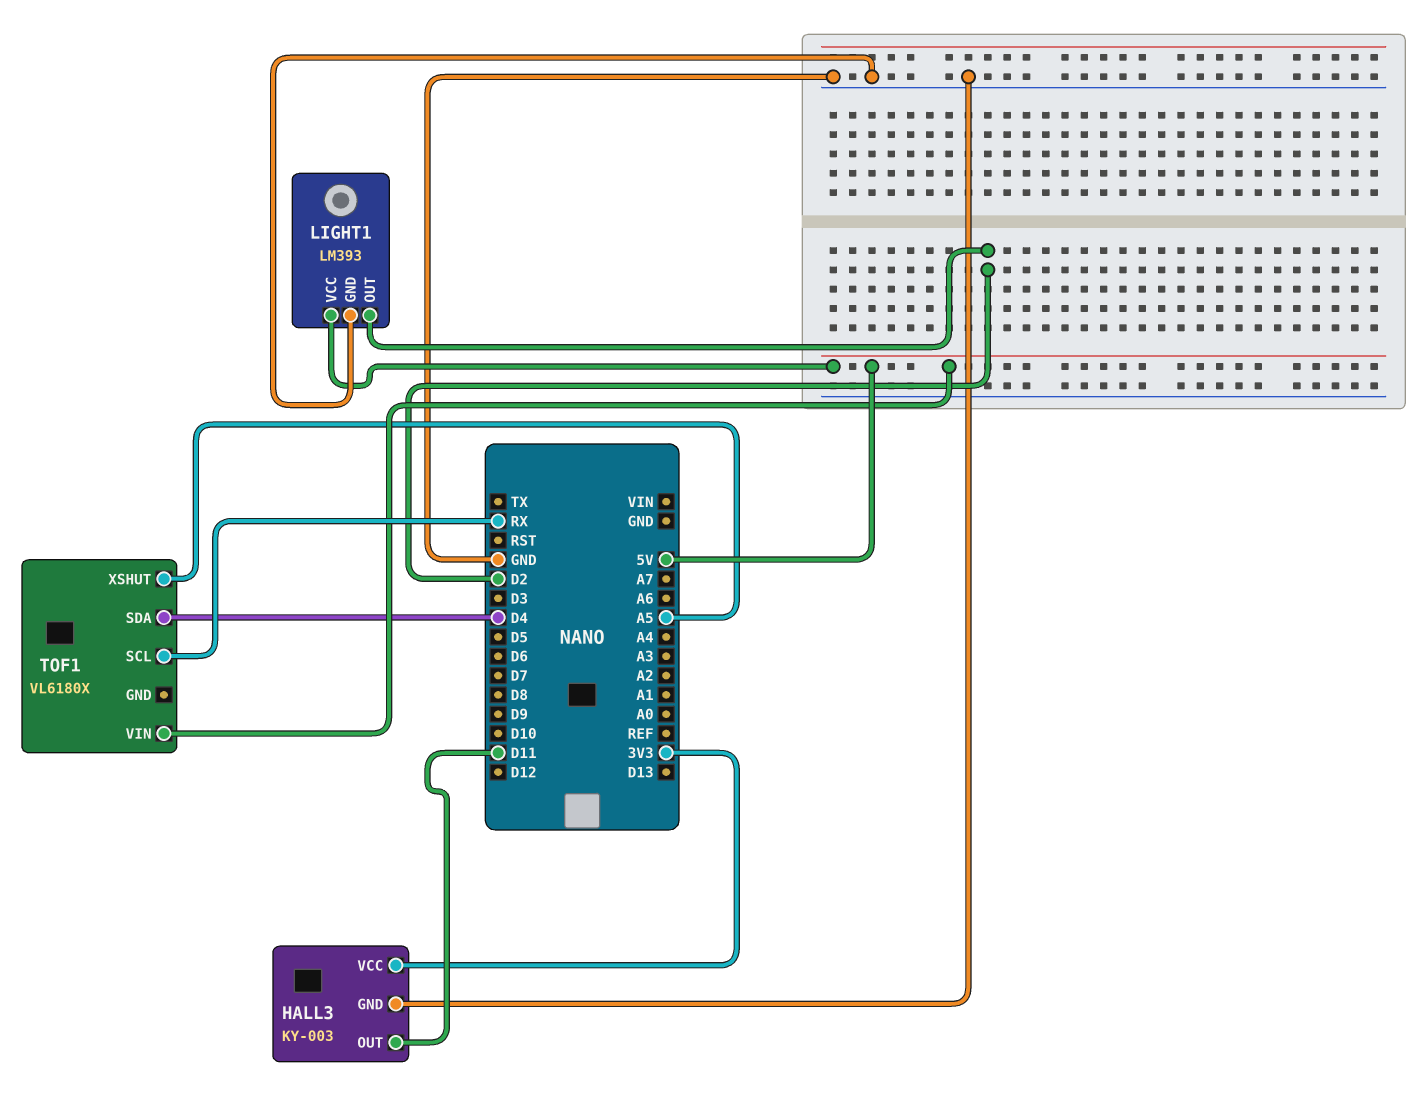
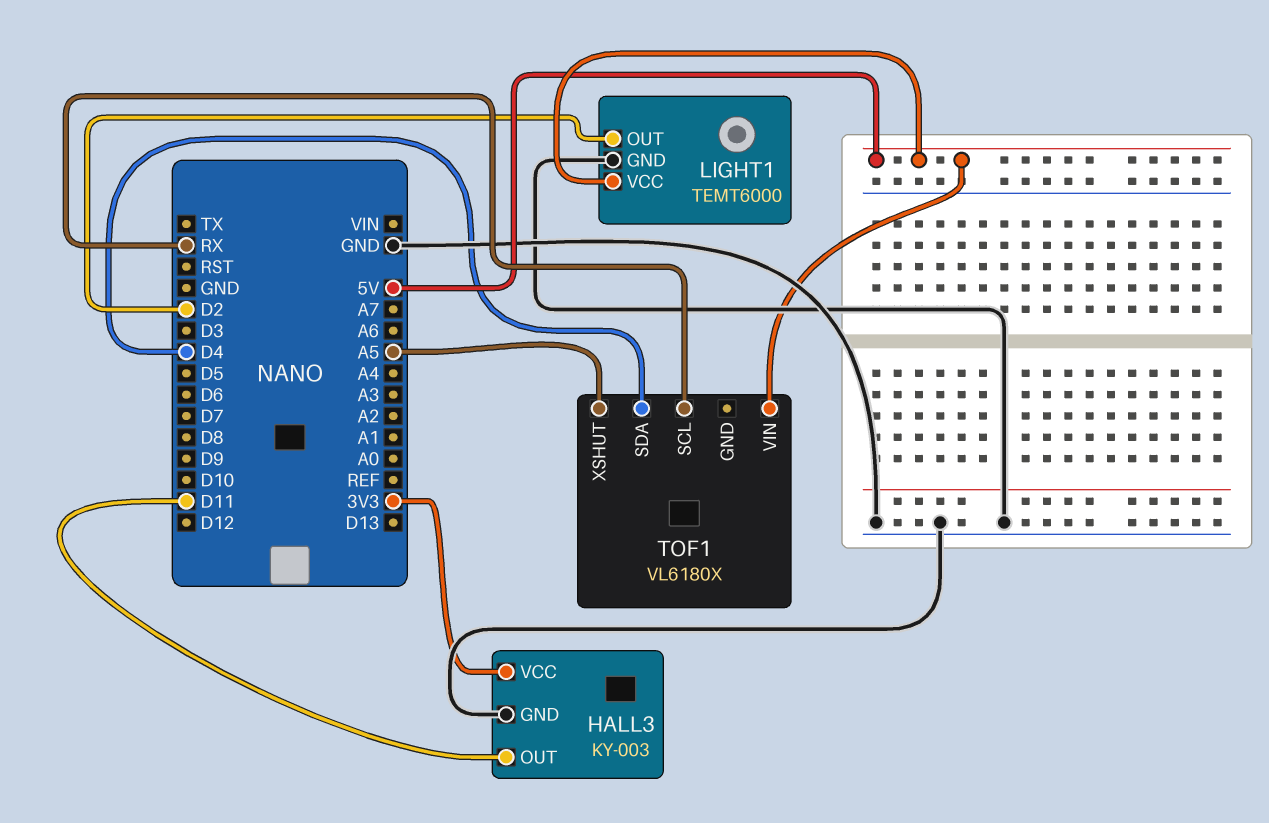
LIGHT1: LM393 -> TEMT6000

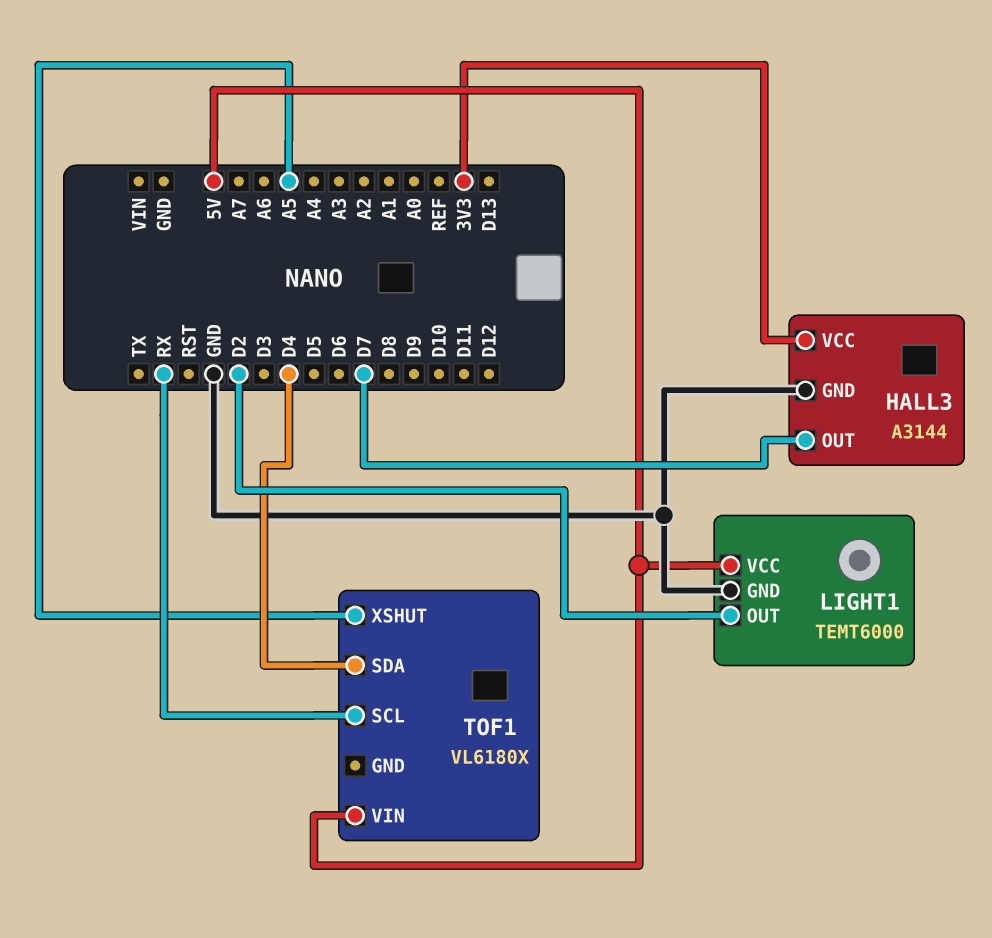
HALL3: KY-003 -> A3144
HALL3 pin OUT: D11 -> D7

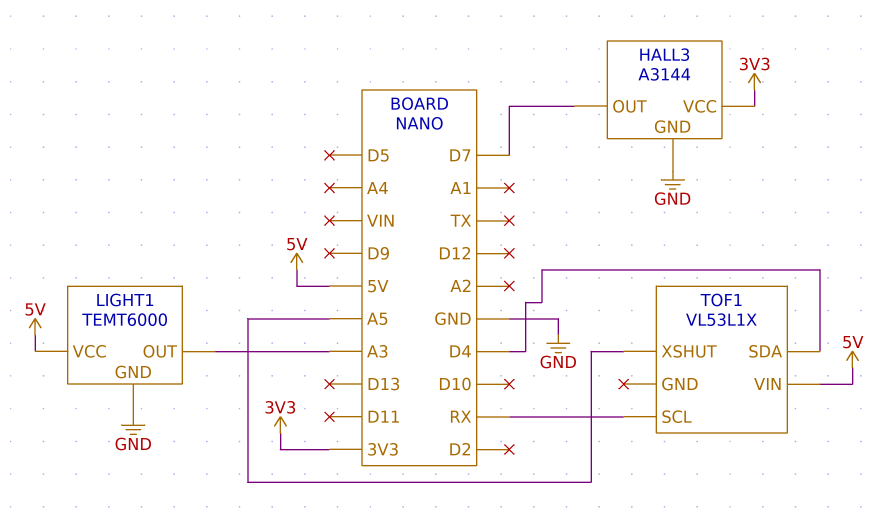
LIGHT1 pin OUT: D2 -> A3
TOF1: VL6180X -> VL53L1X

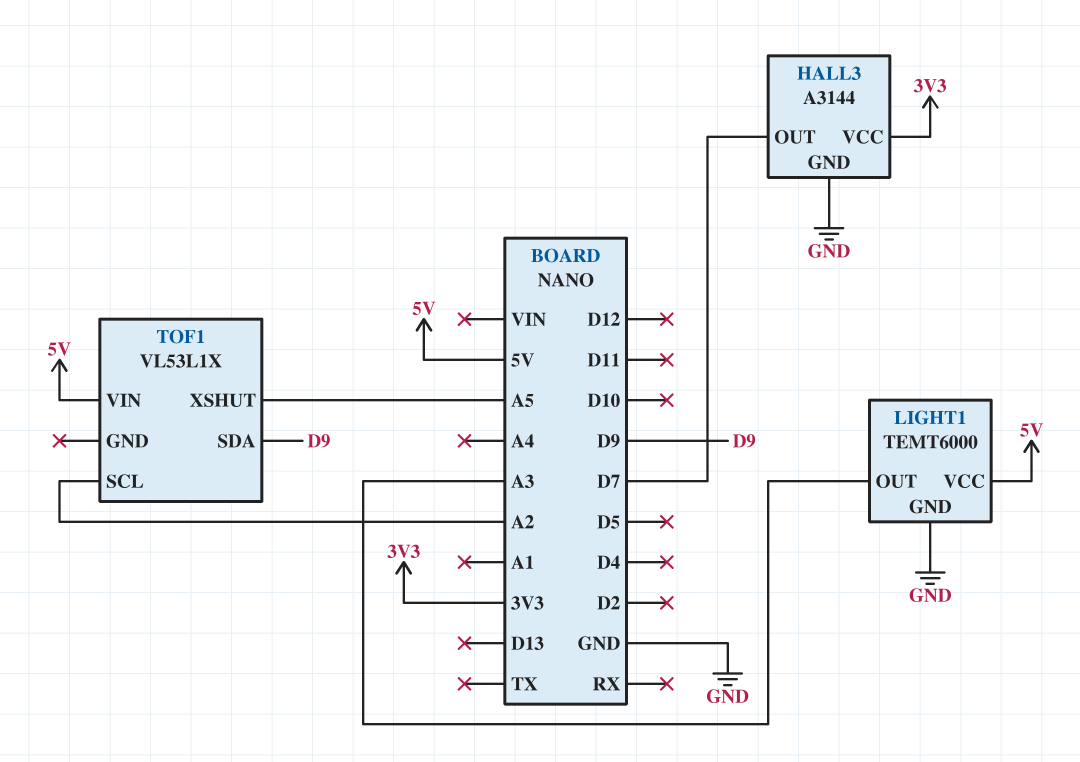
TOF1 pin SCL: RX -> A2
TOF1 pin SDA: D4 -> D9

